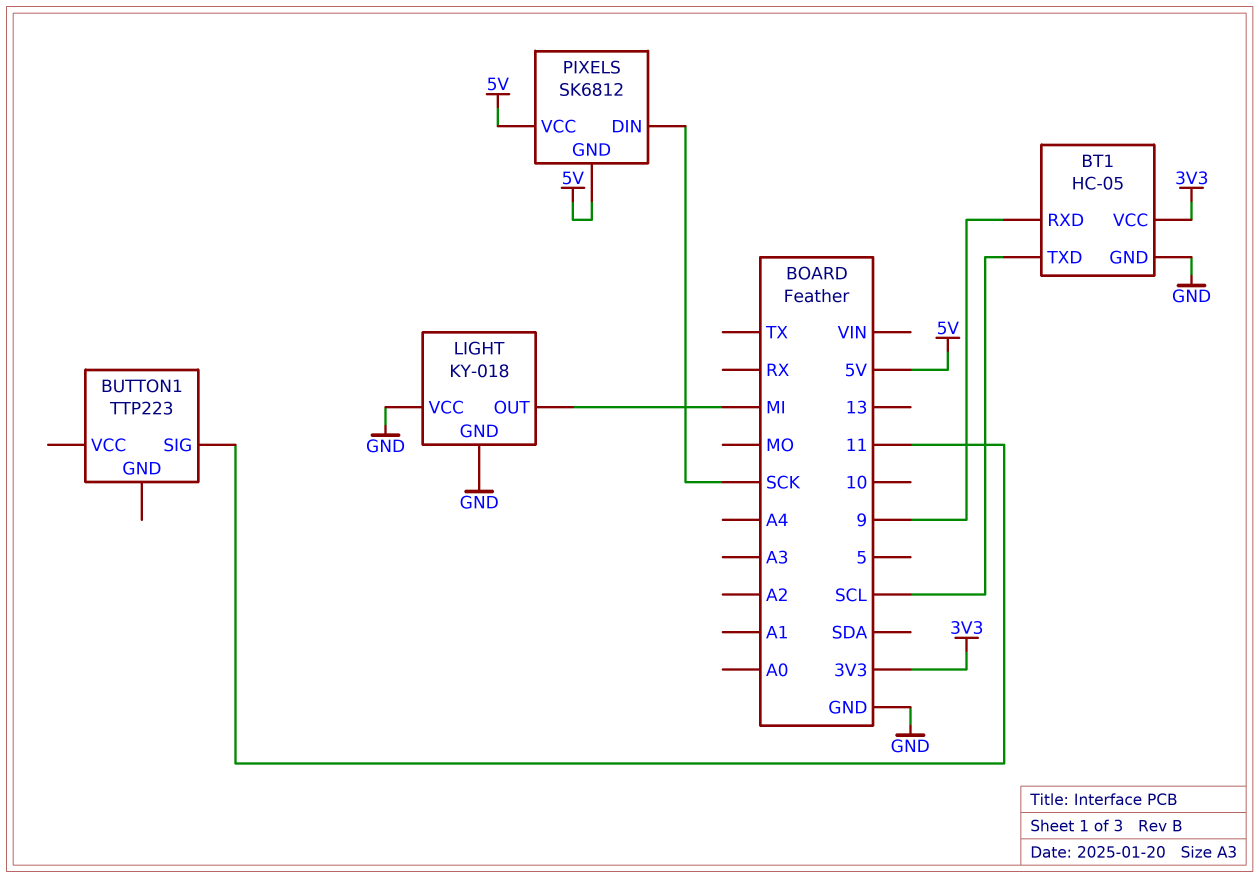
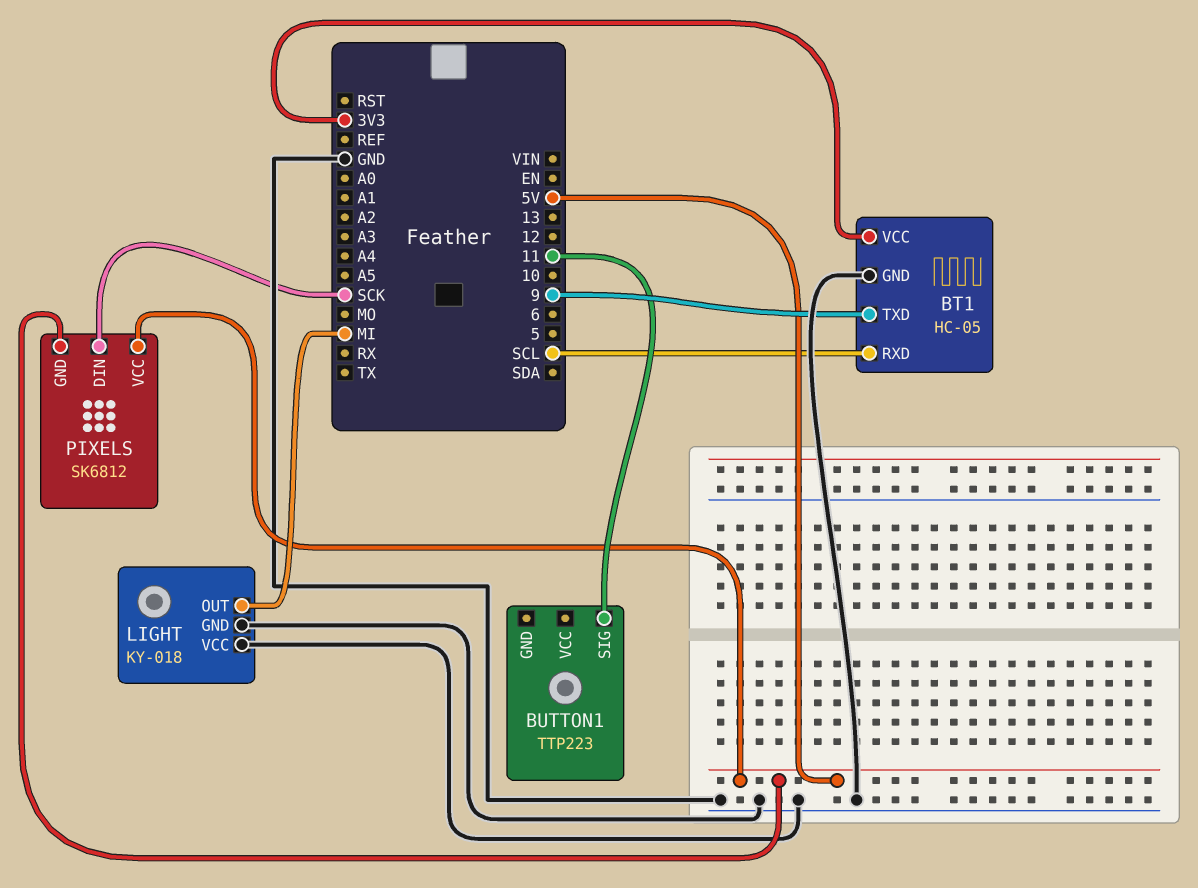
BT1 pin RXD: 9 -> SCL
BT1 pin TXD: SCL -> 9

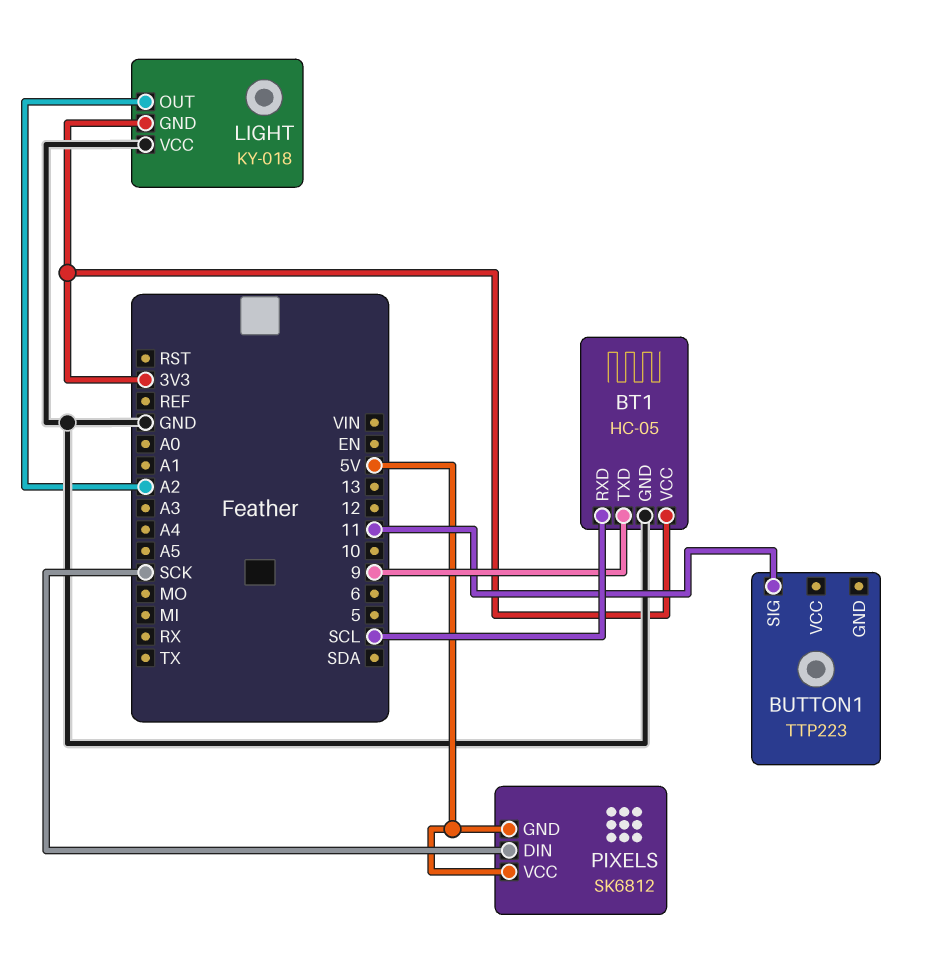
LIGHT pin GND: GND -> 3V3
LIGHT pin OUT: MI -> A2

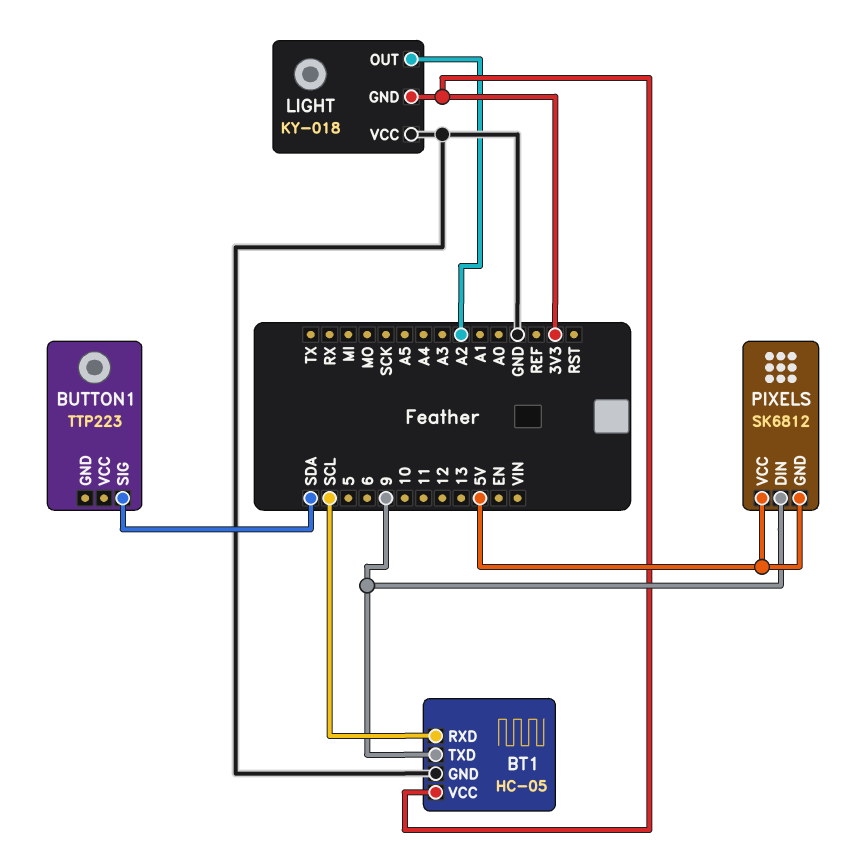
BUTTON1 pin SIG: 11 -> SDA
PIXELS pin DIN: SCK -> 9

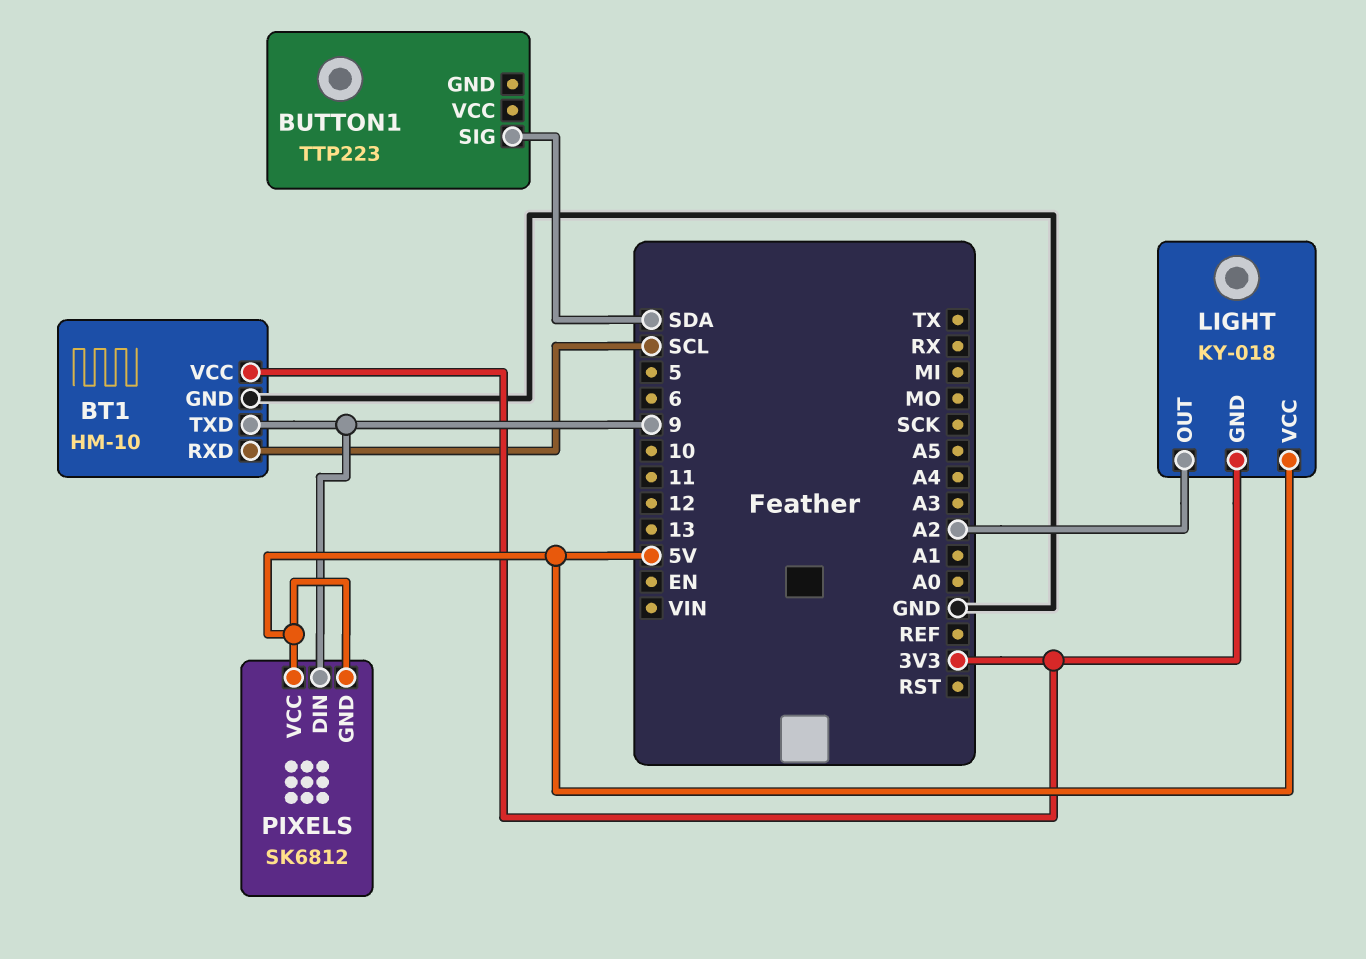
BT1: HC-05 -> HM-10
LIGHT pin VCC: GND -> 5V

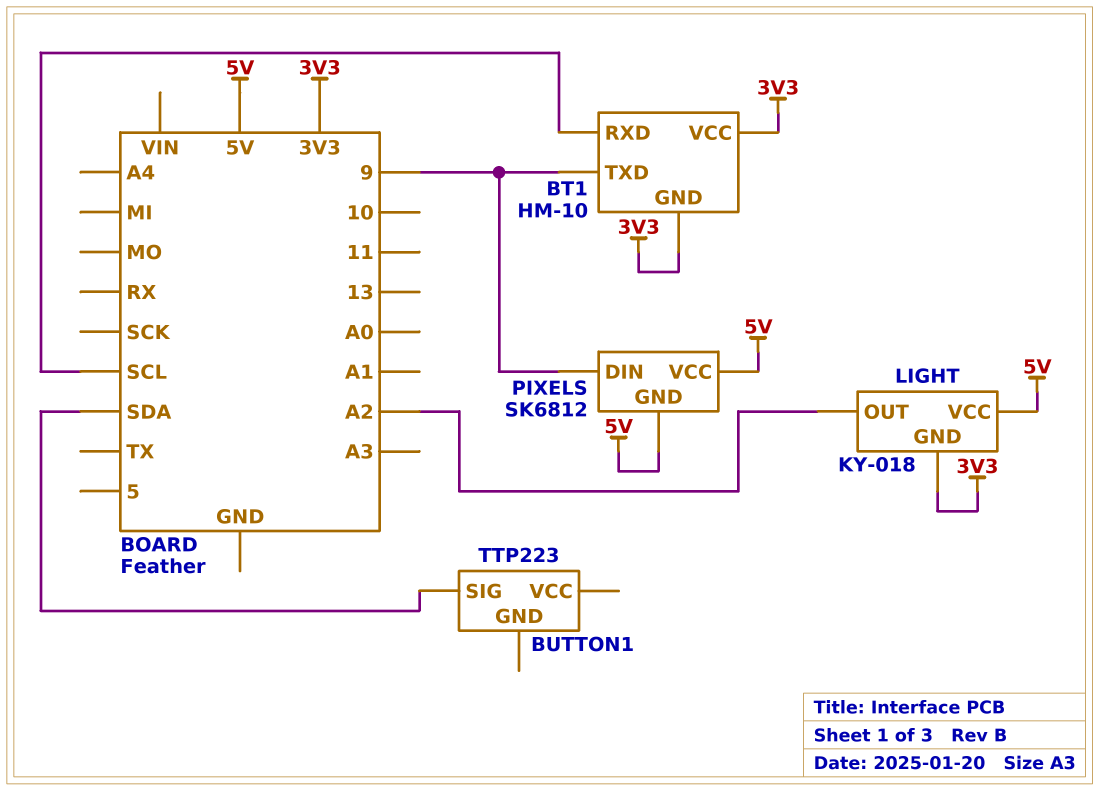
BT1 pin GND: GND -> 3V3

